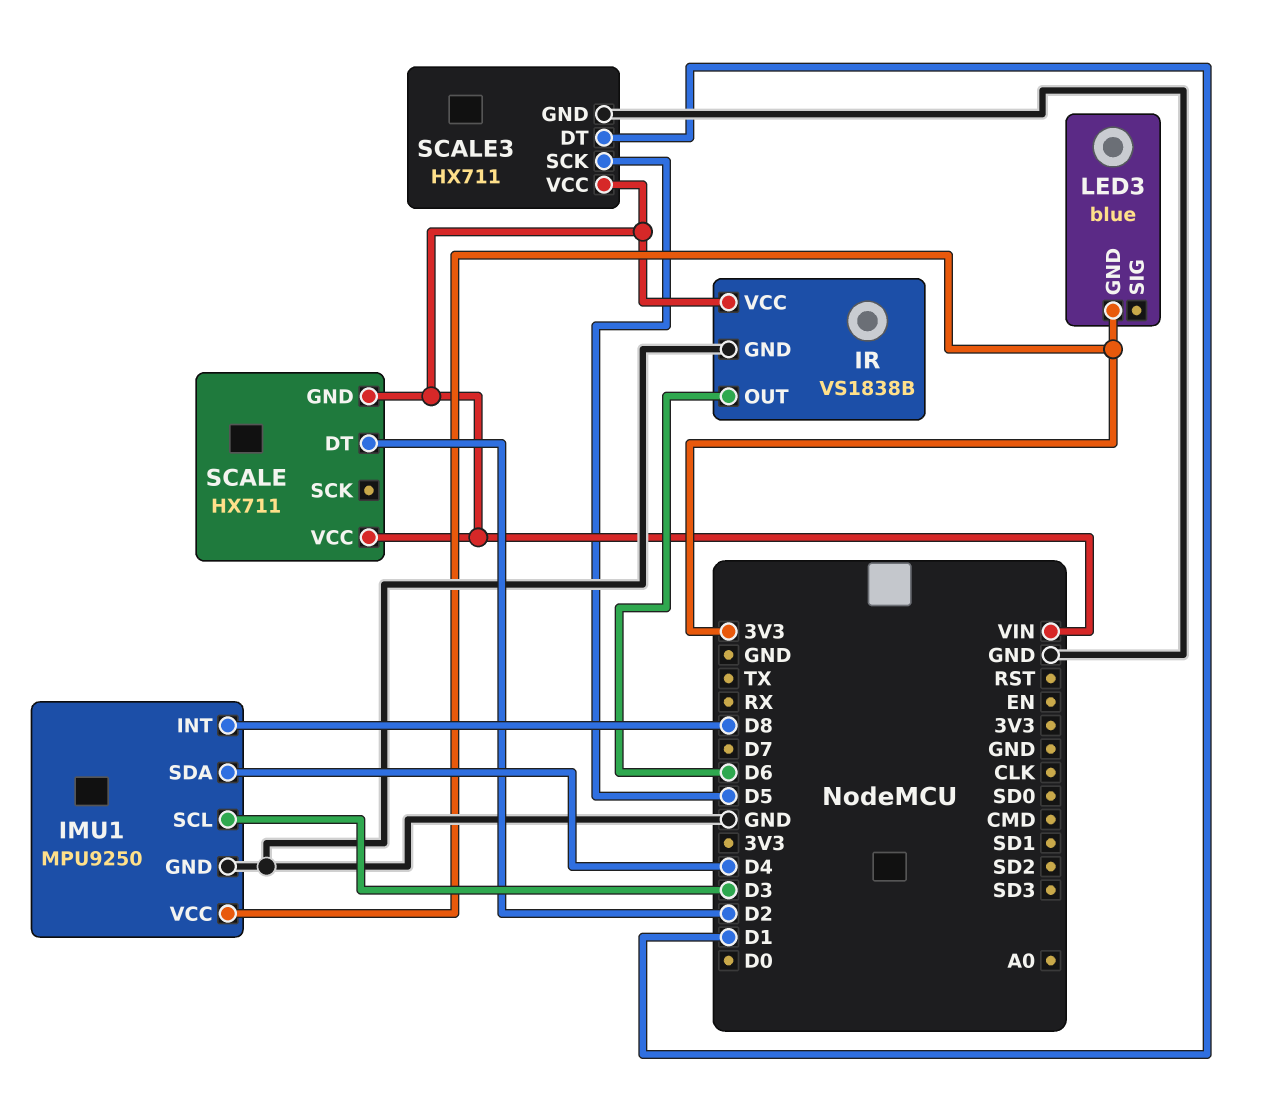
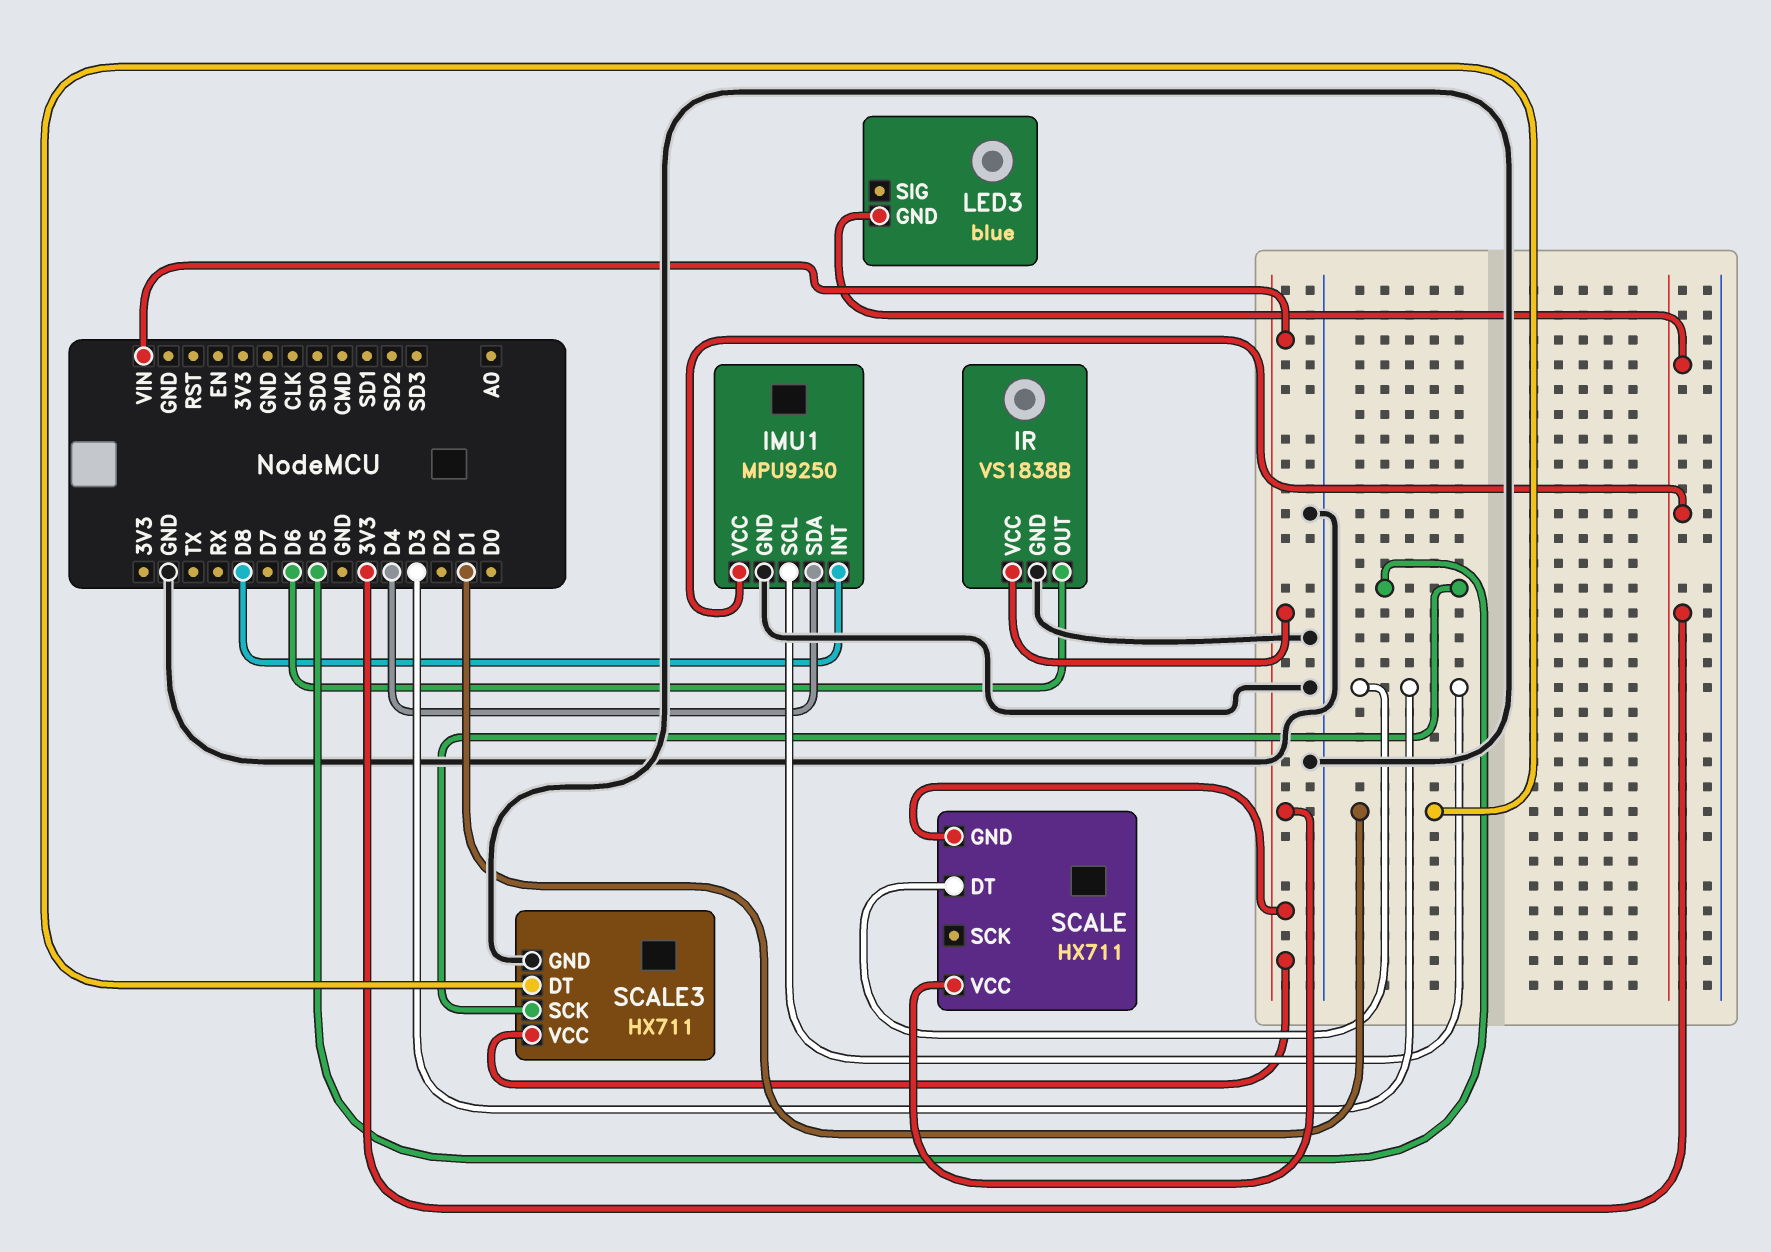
SCALE pin DT: D2 -> D3

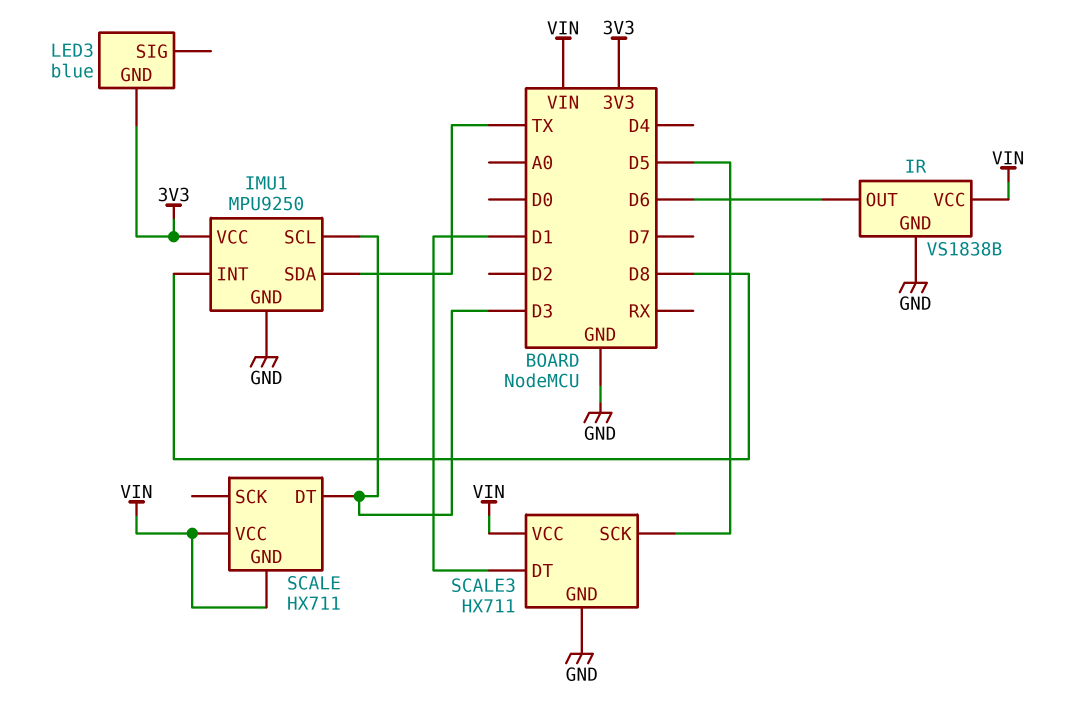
IMU1 pin SDA: D4 -> TX

